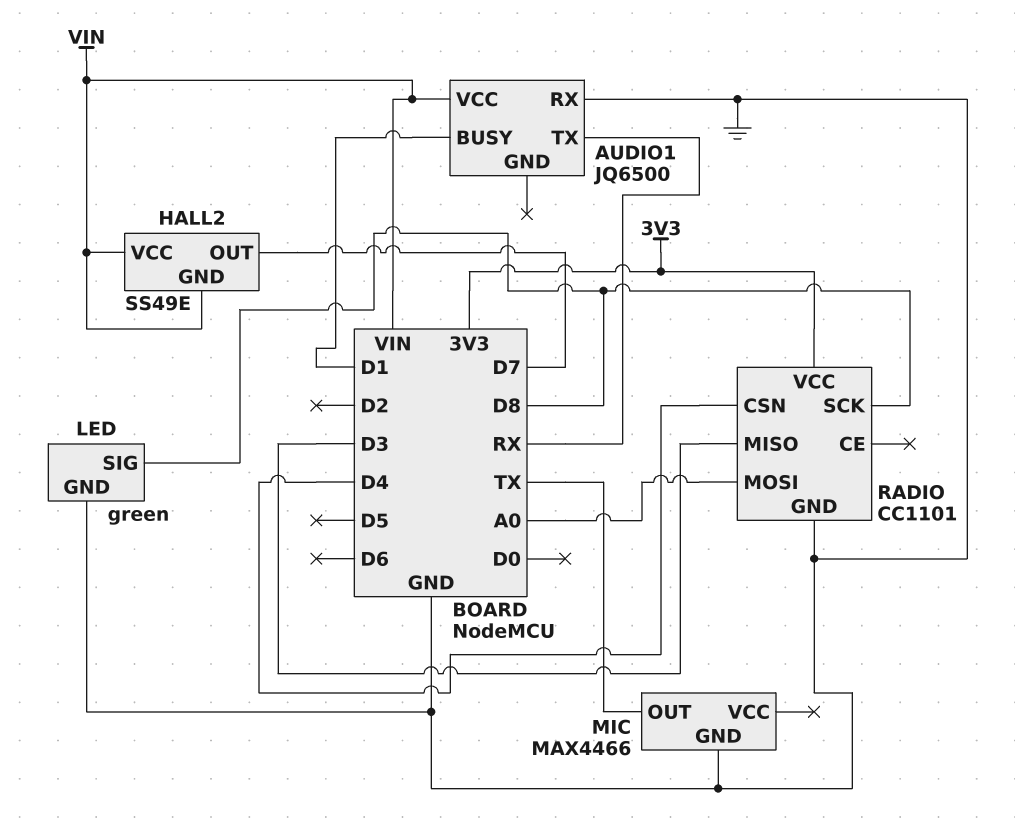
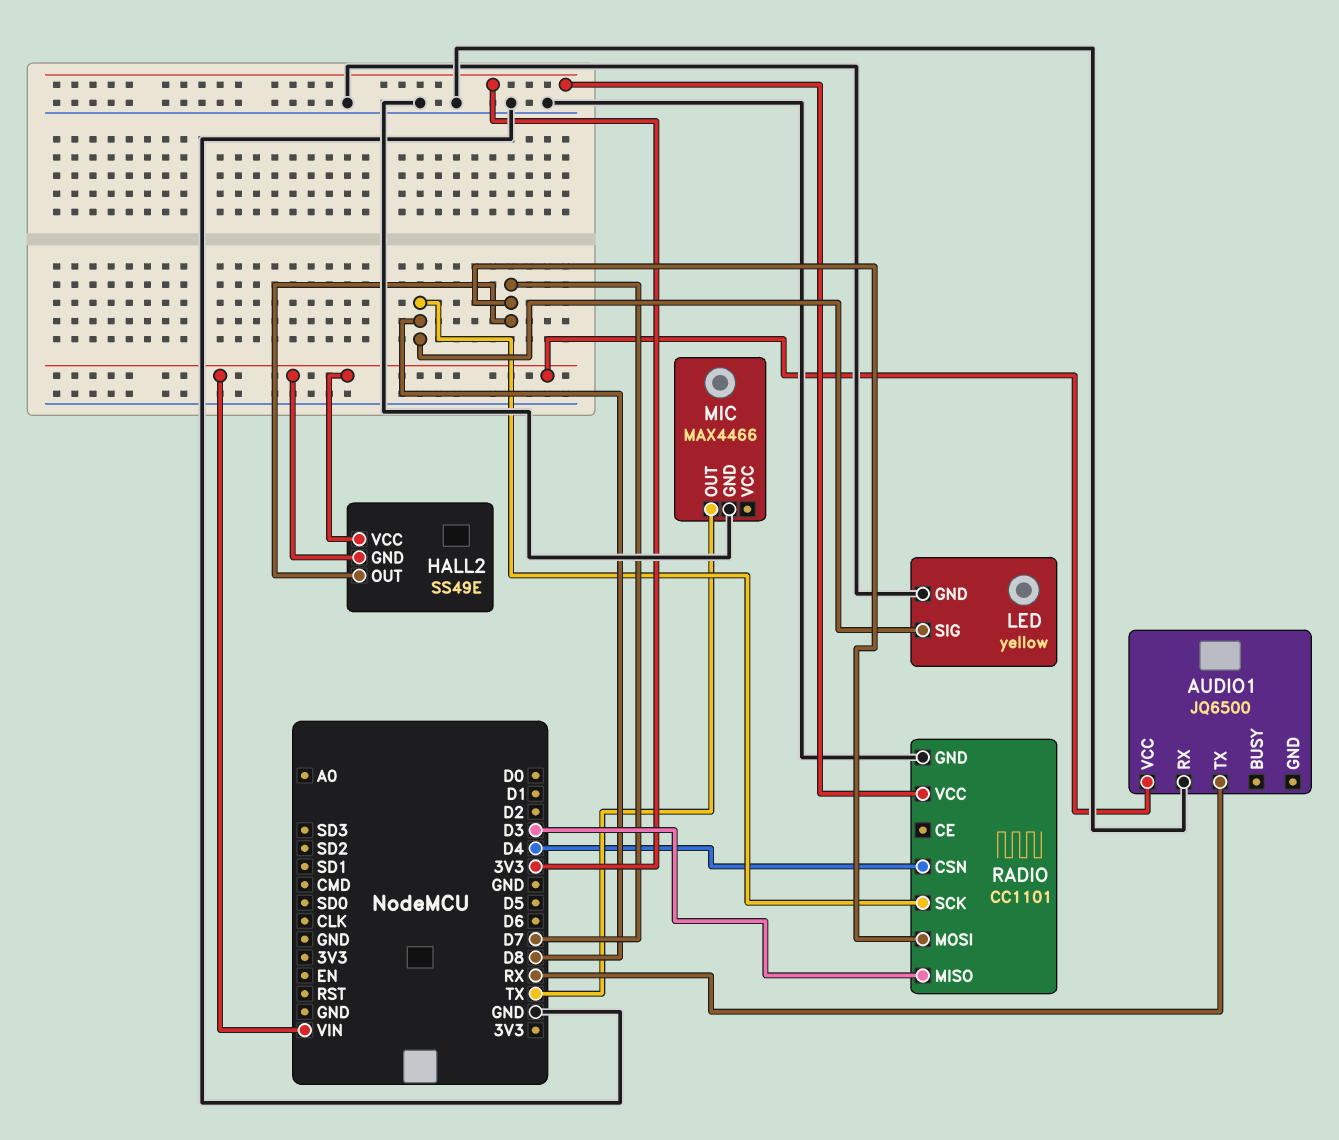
AUDIO1 pin BUSY: D1 -> none
LED: green -> yellow
RADIO pin MOSI: A0 -> D7

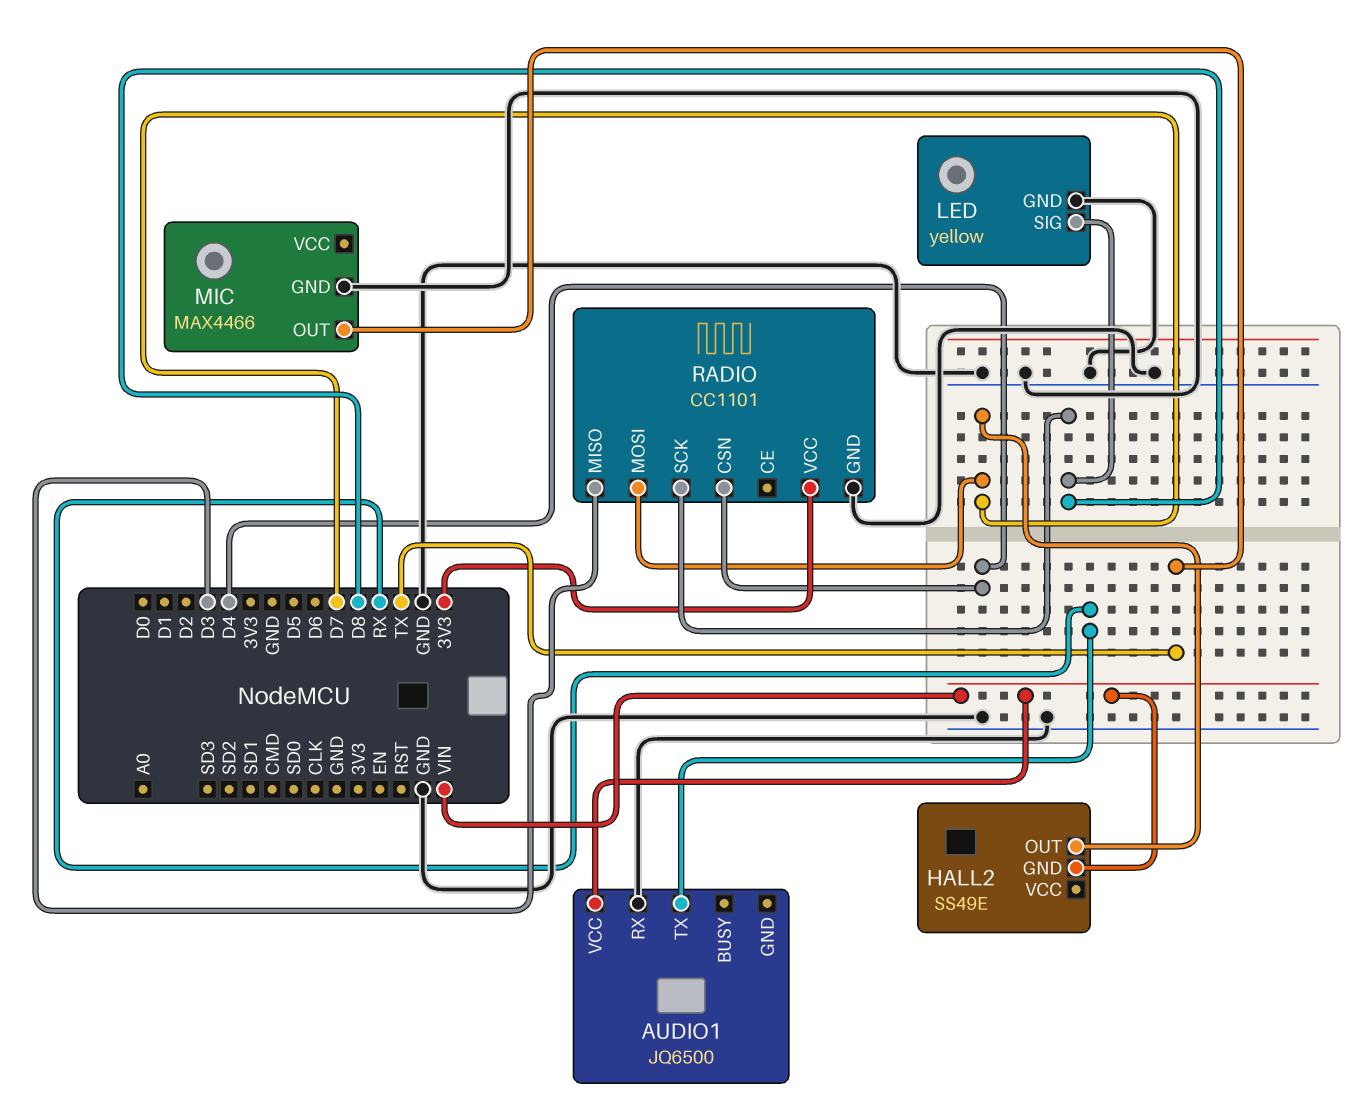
HALL2 pin VCC: VIN -> none

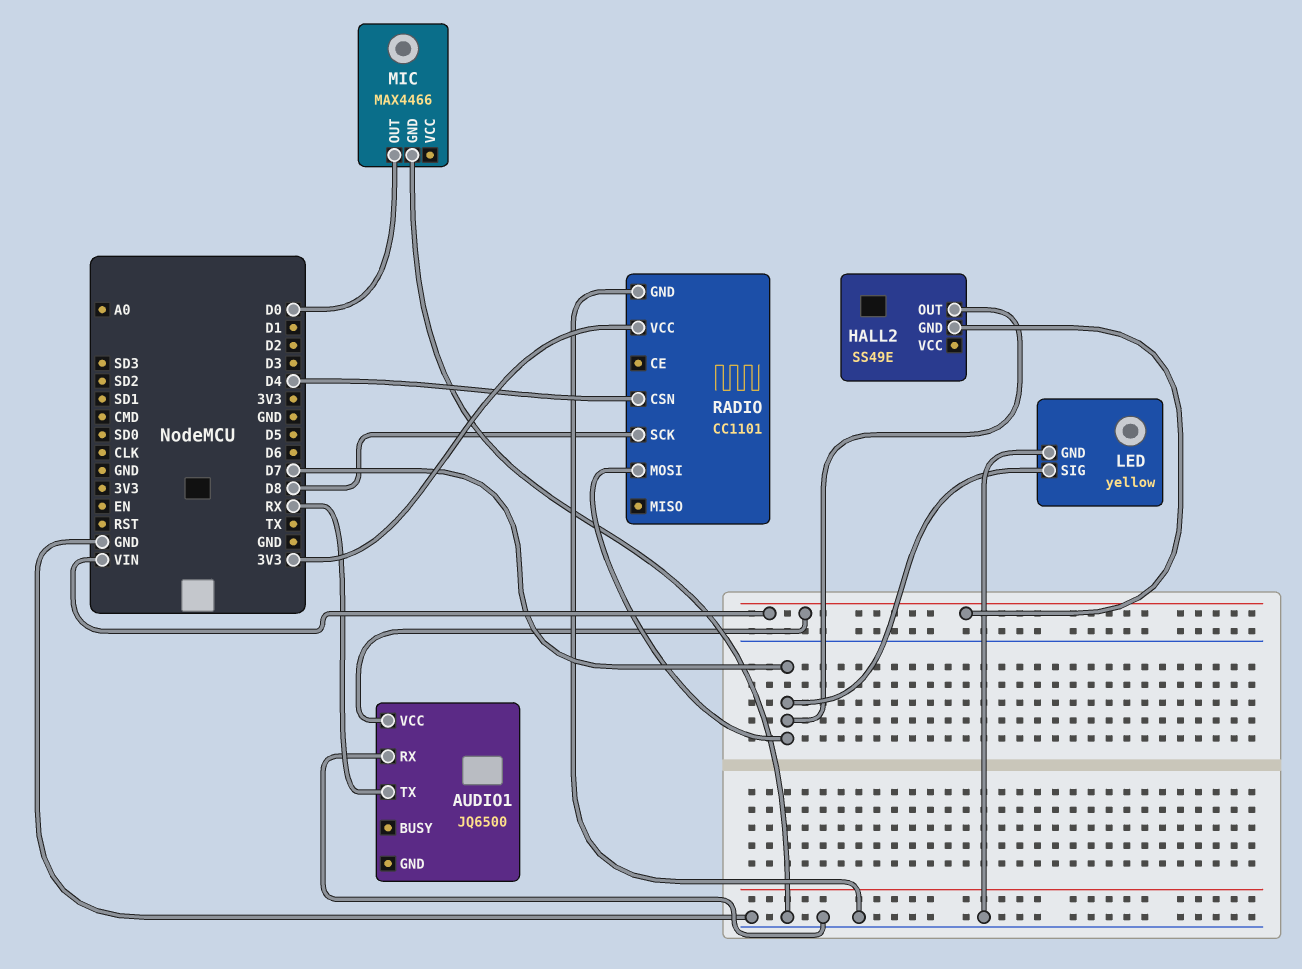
LED pin SIG: D8 -> D7
MIC pin OUT: TX -> D0
RADIO pin MISO: D3 -> none

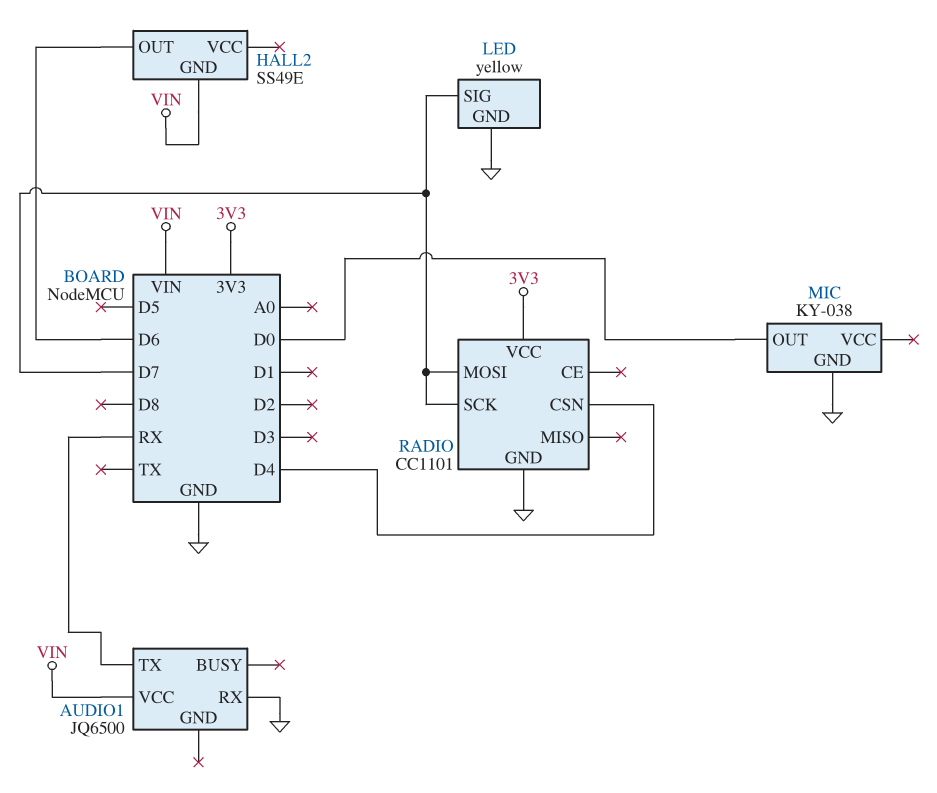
HALL2 pin OUT: D7 -> D6
MIC: MAX4466 -> KY-038
RADIO pin SCK: D8 -> D7

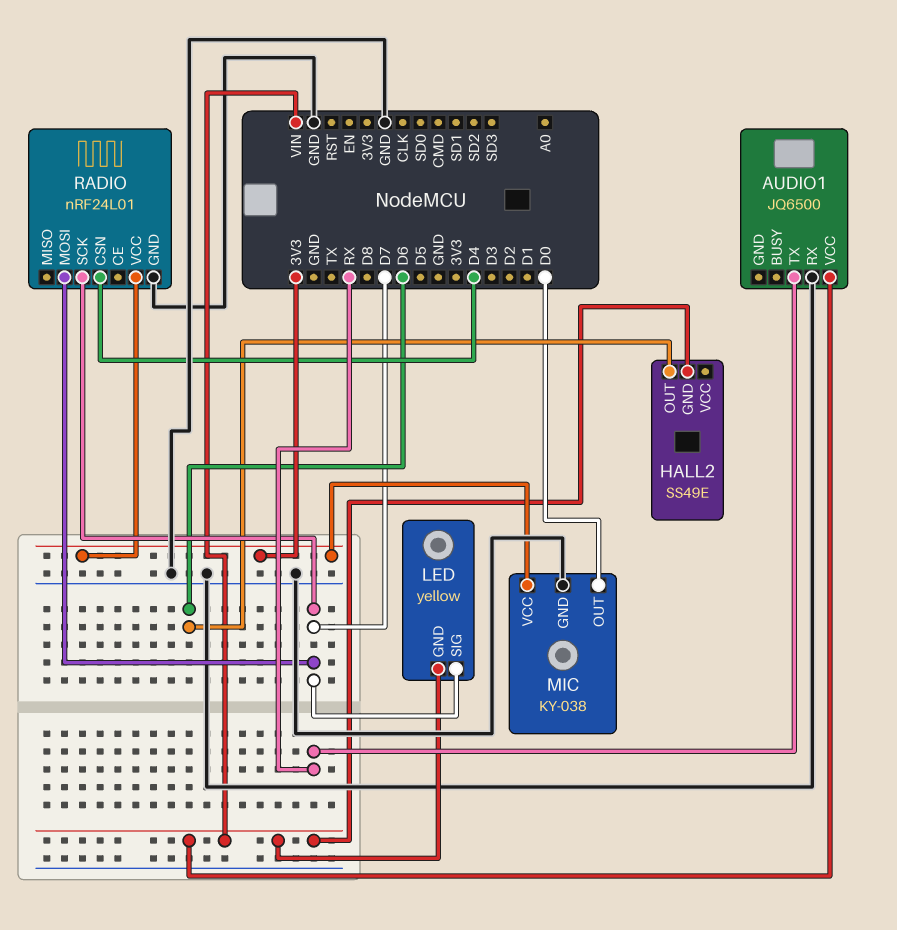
LED pin GND: GND -> VIN
MIC pin VCC: none -> 3V3
RADIO: CC1101 -> nRF24L01

